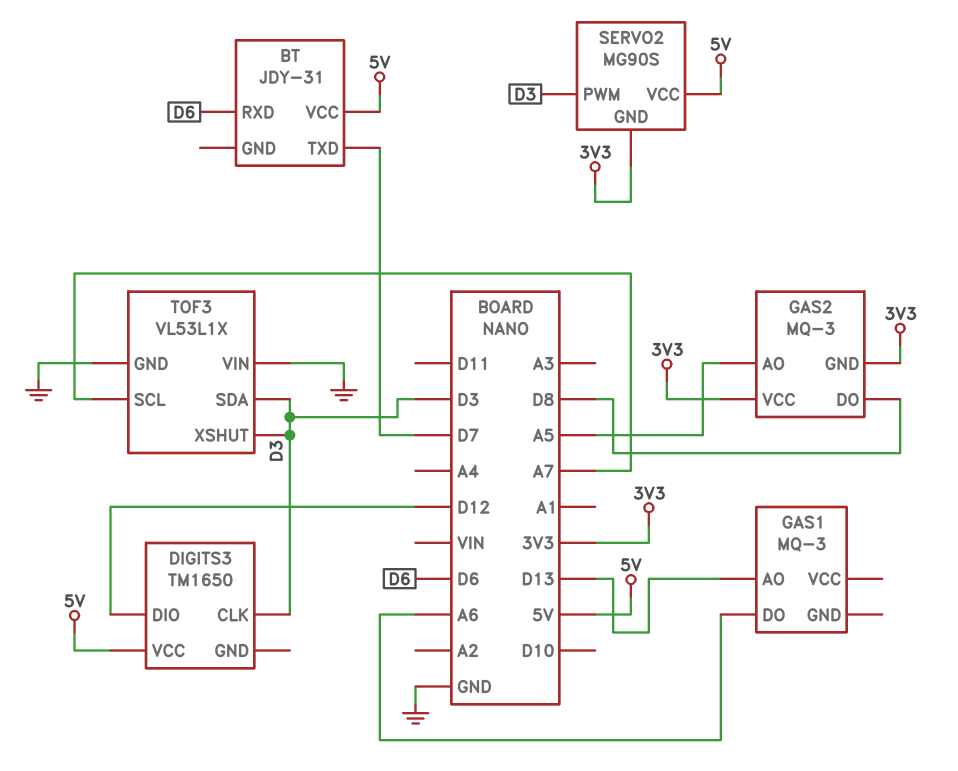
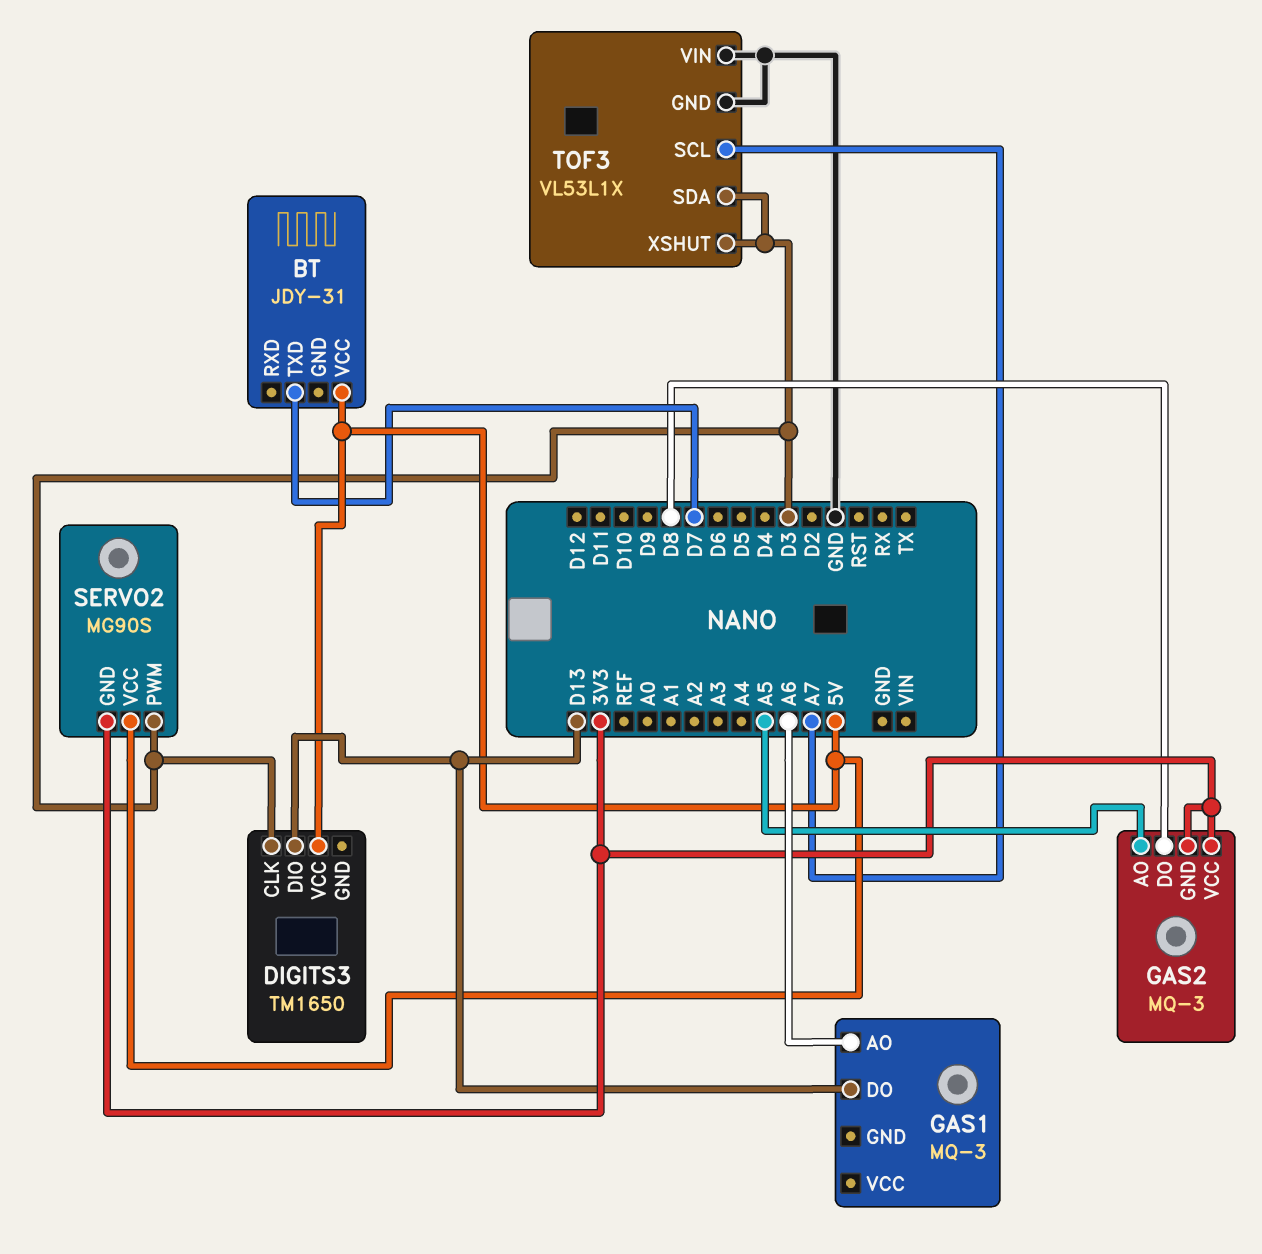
BT pin RXD: D6 -> none
DIGITS3 pin DIO: D12 -> D13
GAS1 pin AO: D13 -> A6
GAS1 pin DO: A6 -> D13

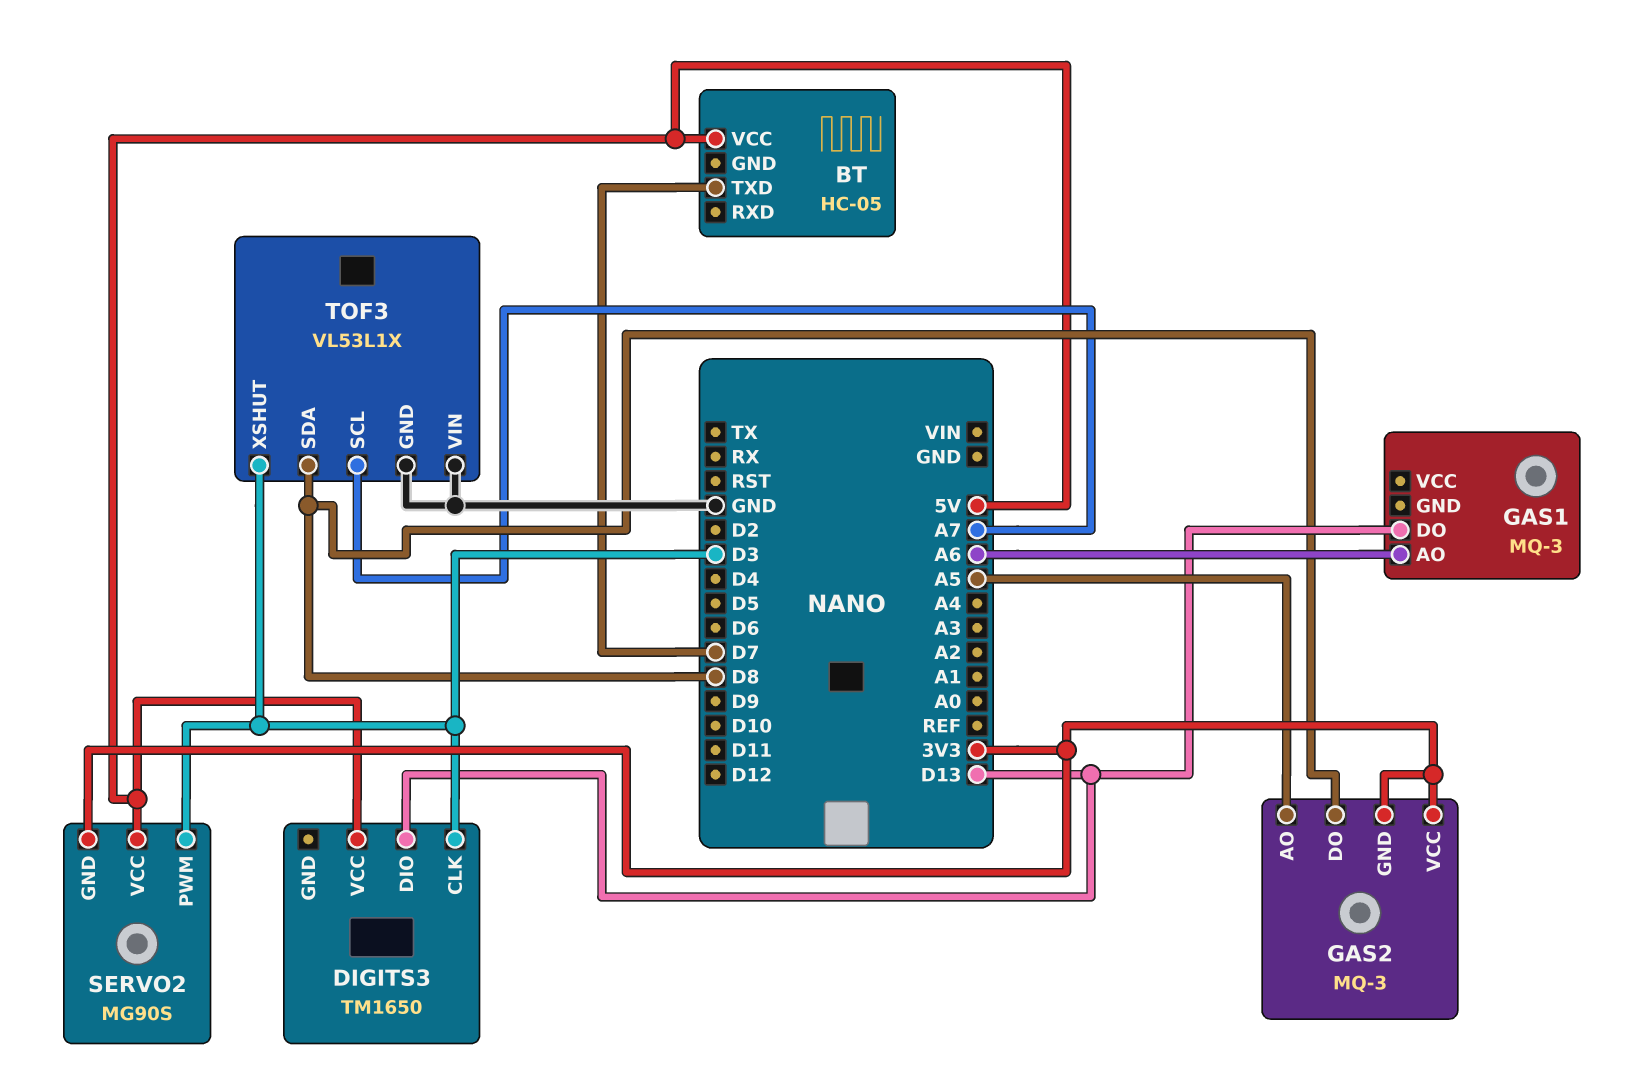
BT: JDY-31 -> HC-05
TOF3 pin SDA: D3 -> D8

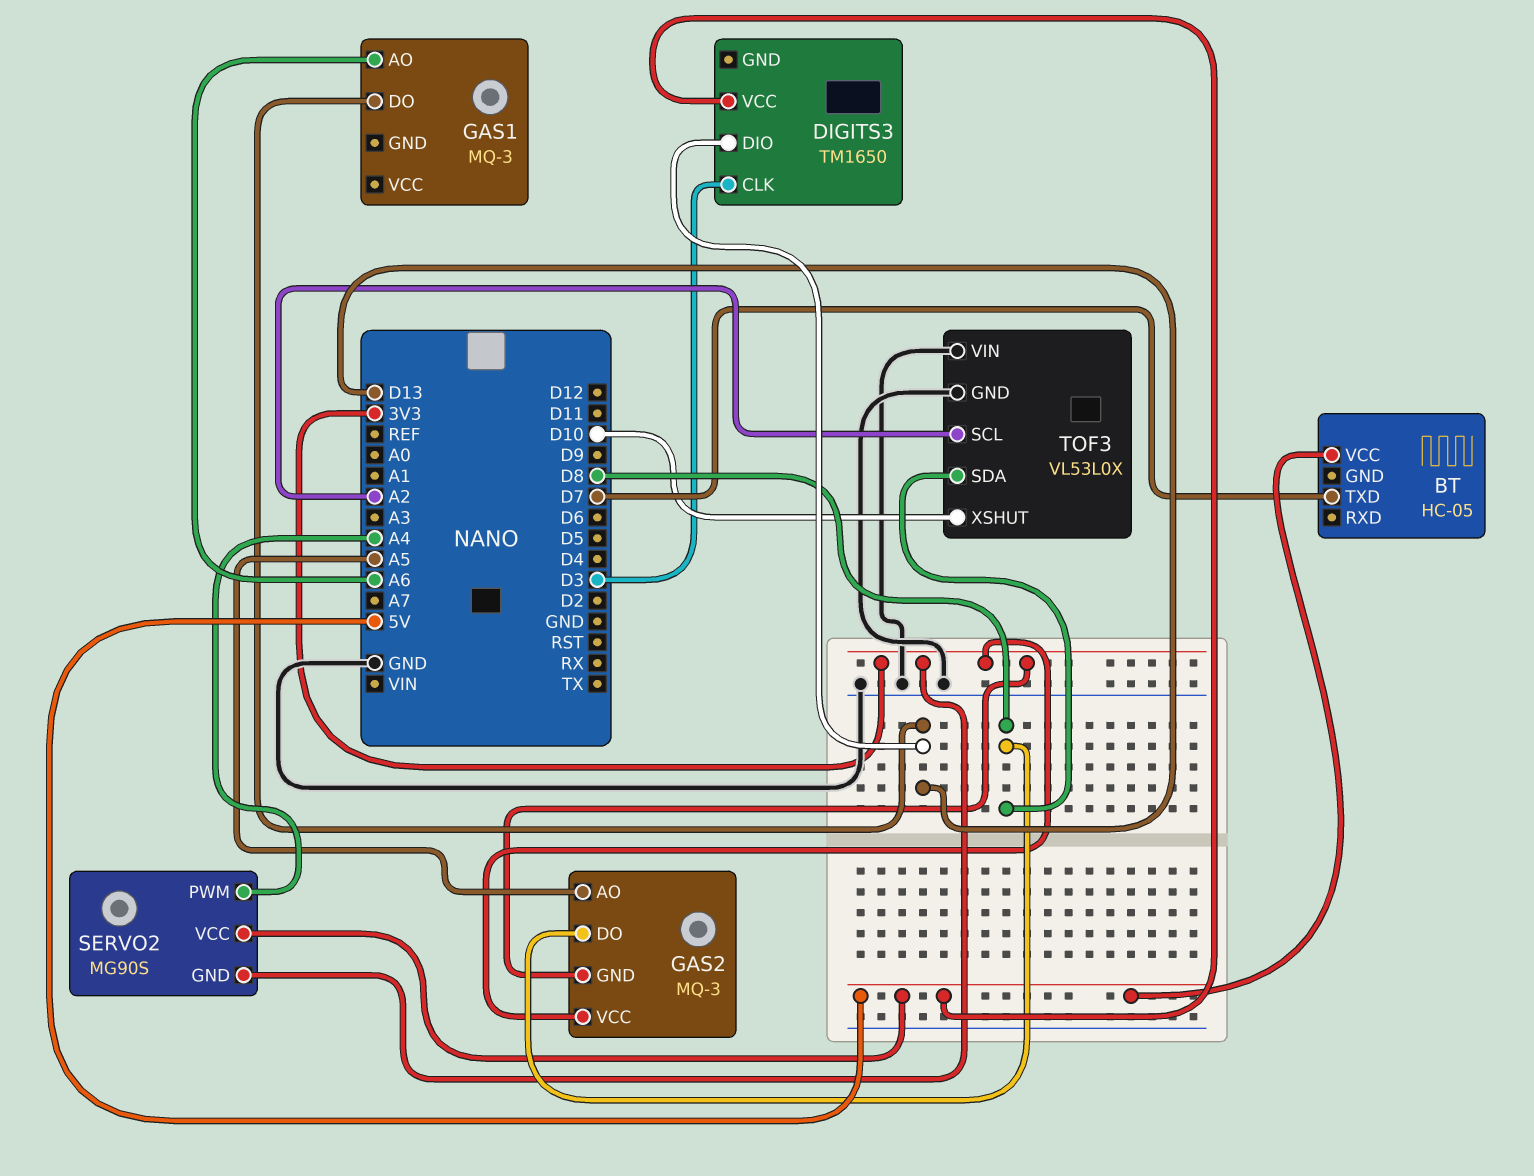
SERVO2 pin PWM: D3 -> A4
TOF3: VL53L1X -> VL53L0X
TOF3 pin SCL: A7 -> A2
TOF3 pin XSHUT: D3 -> D10

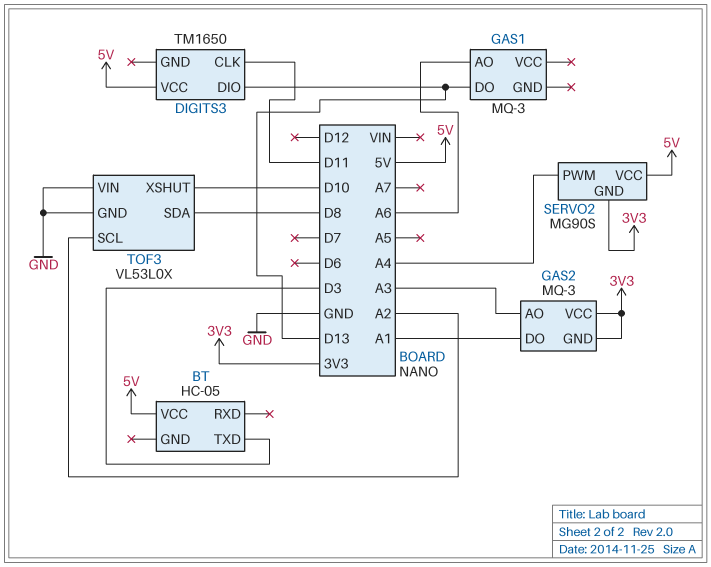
BT pin TXD: D7 -> D3
DIGITS3 pin CLK: D3 -> D11
GAS2 pin AO: A5 -> A3
GAS2 pin DO: D8 -> A1

